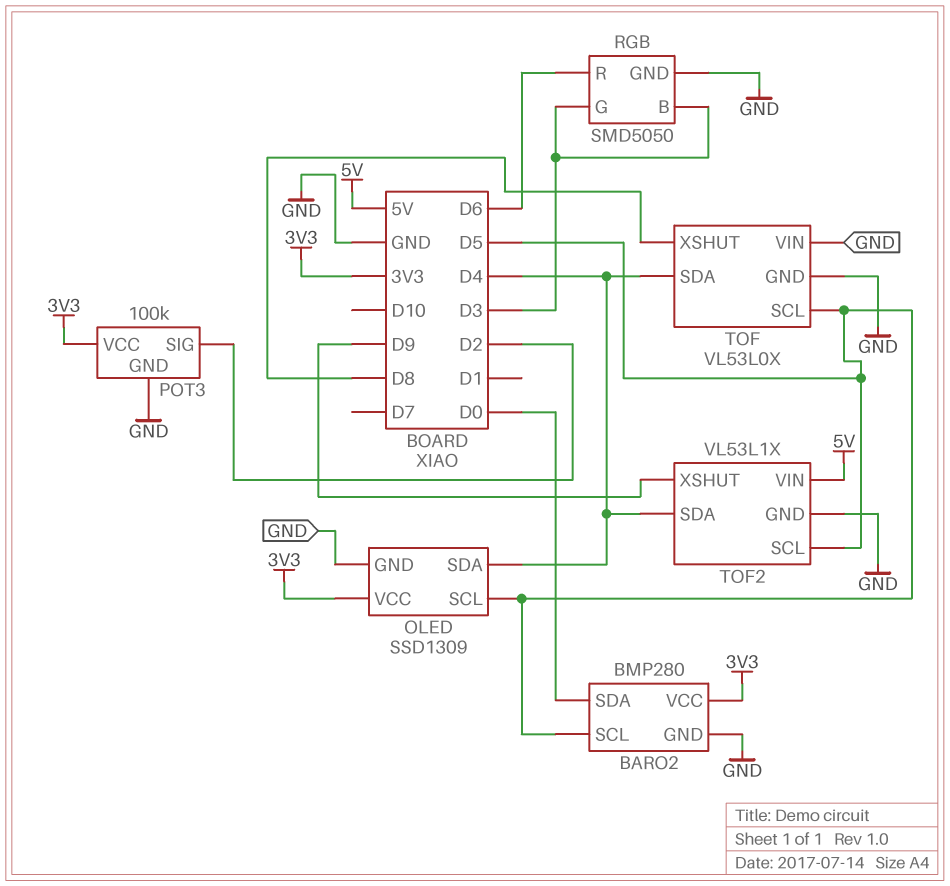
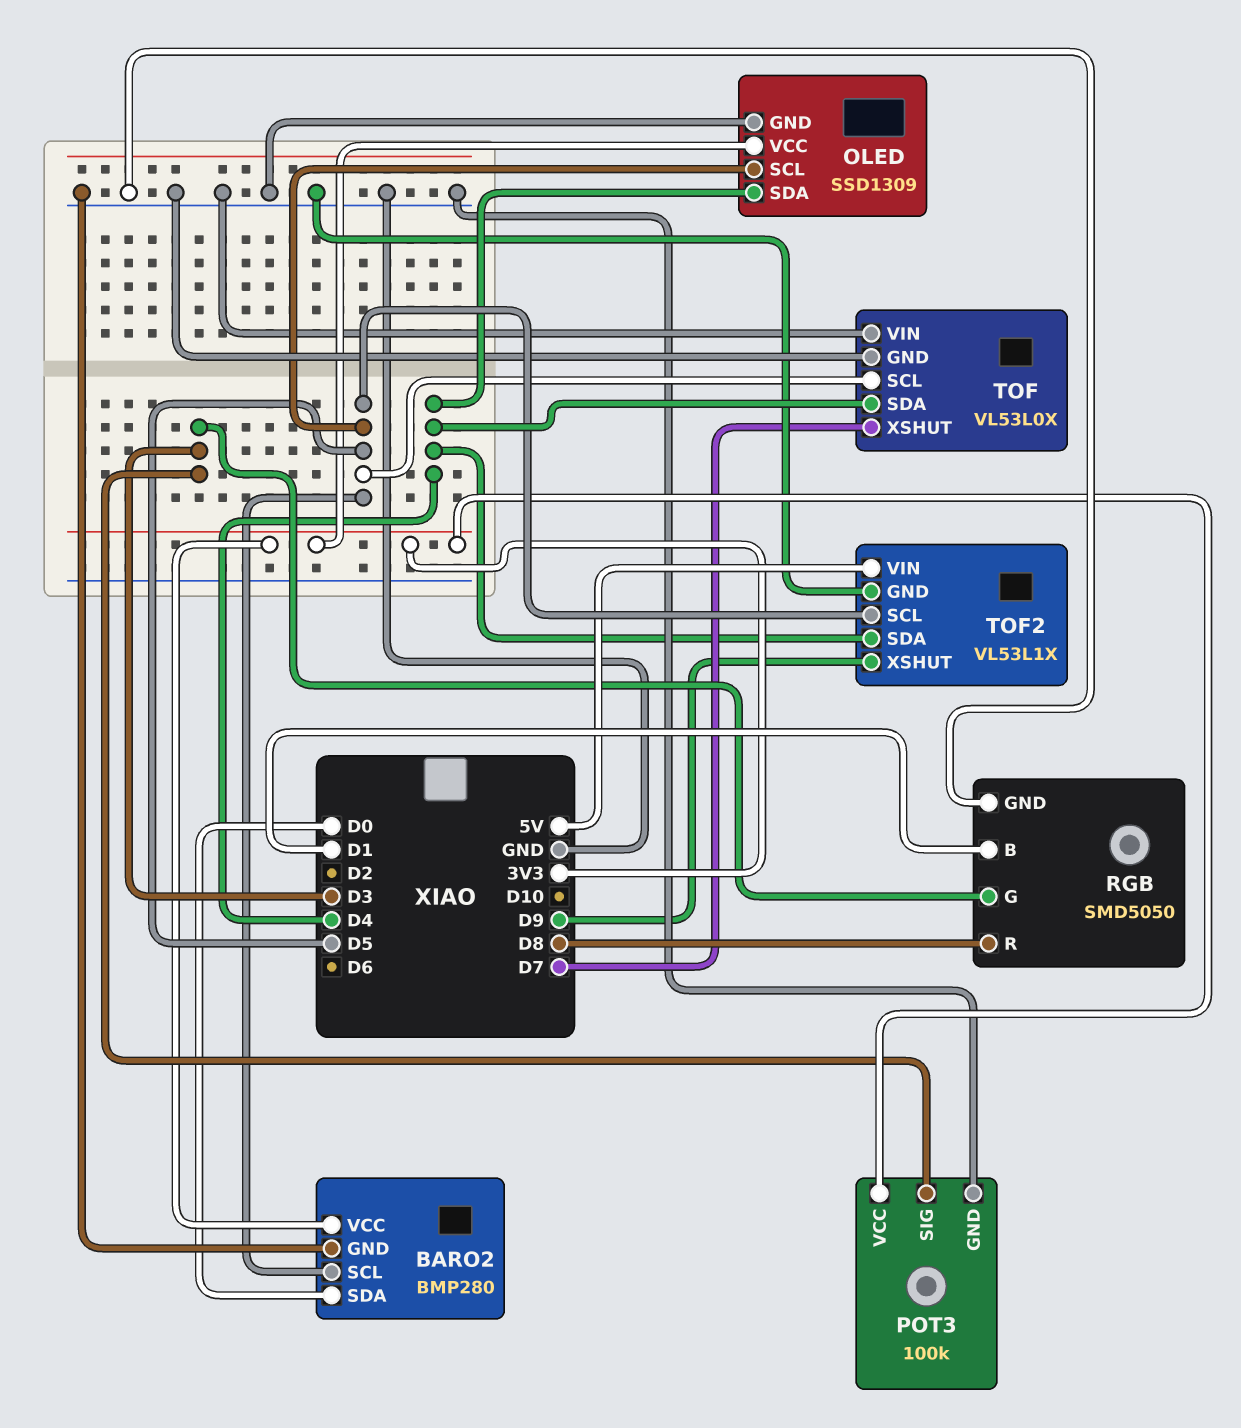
POT3 pin SIG: D2 -> D3
RGB pin B: D3 -> D1
RGB pin R: D6 -> D8
TOF pin XSHUT: D8 -> D7

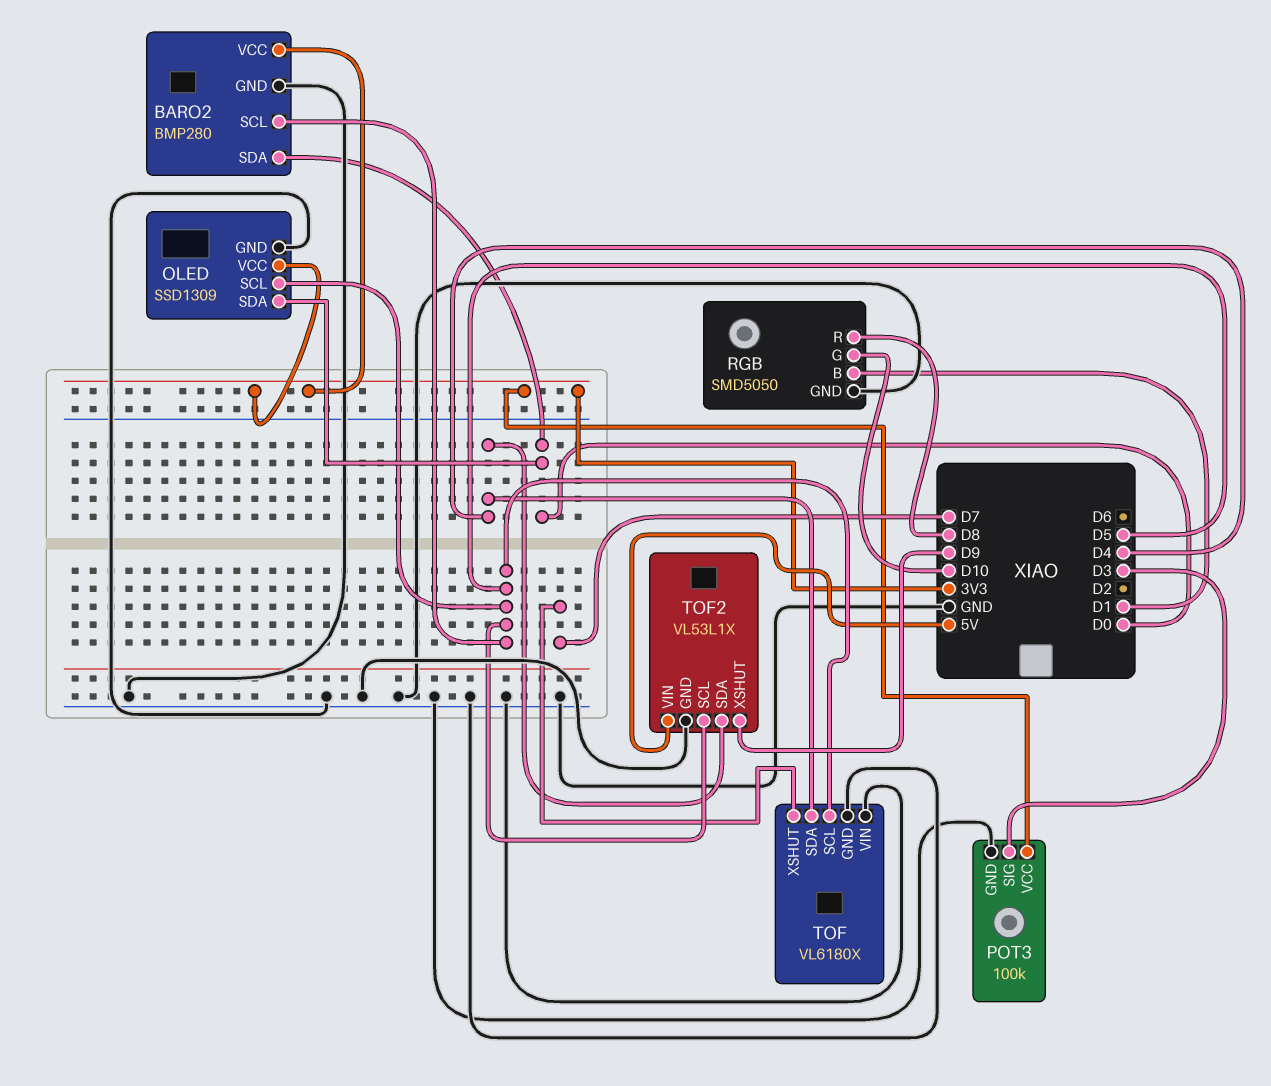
OLED pin SDA: D4 -> D0
RGB pin G: D3 -> D10
TOF: VL53L0X -> VL6180X

